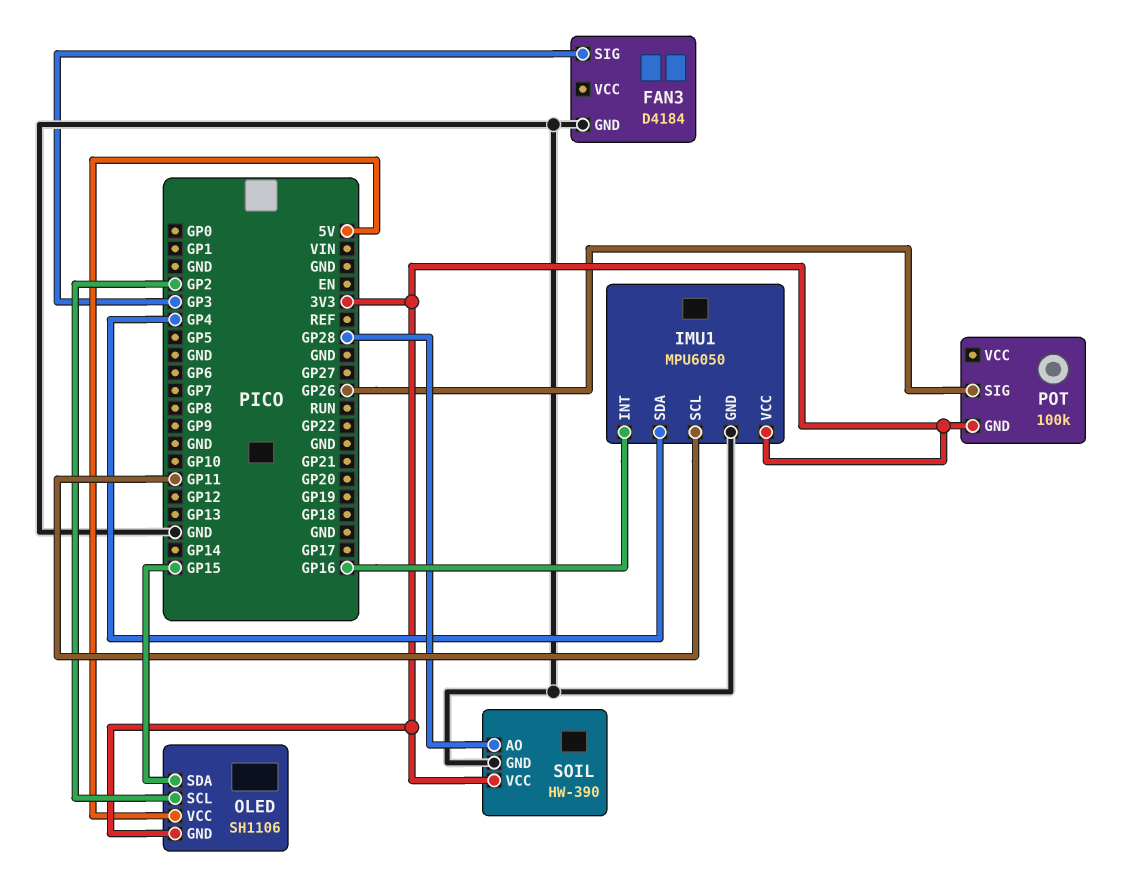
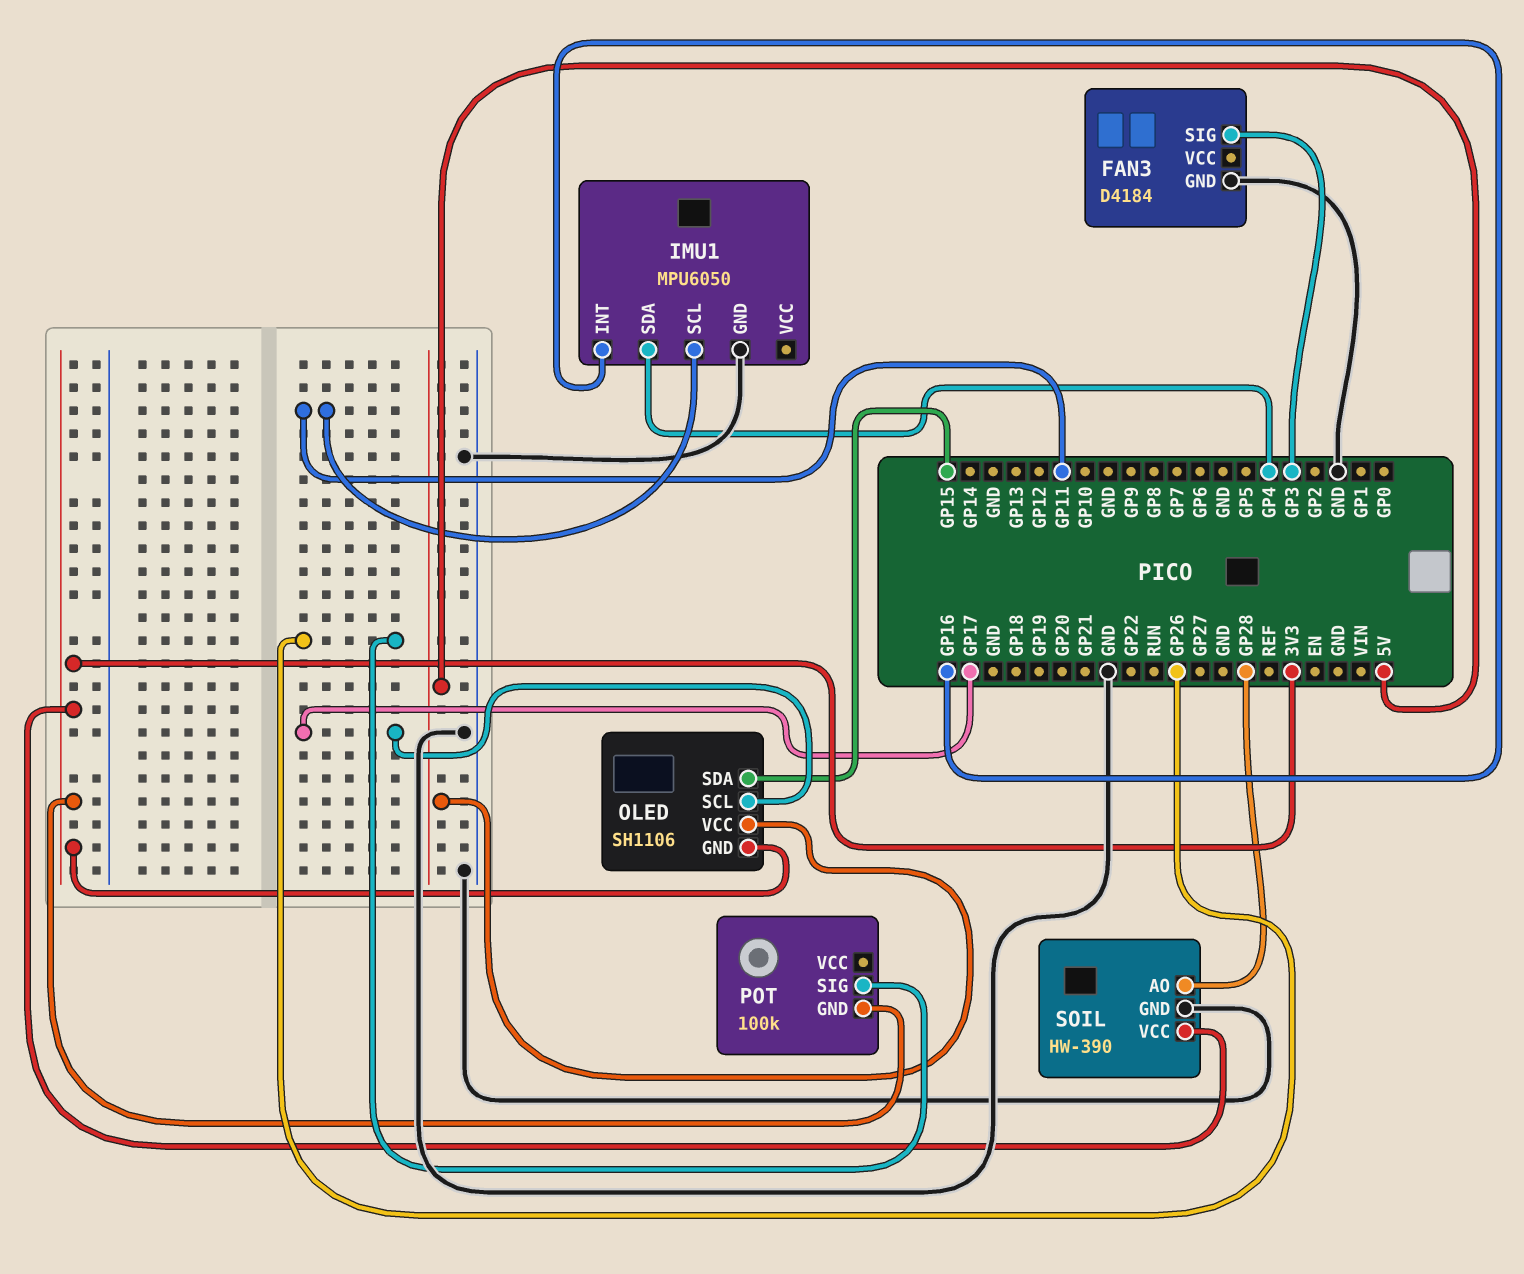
IMU1 pin VCC: 3V3 -> none
OLED pin SCL: GP2 -> GP17

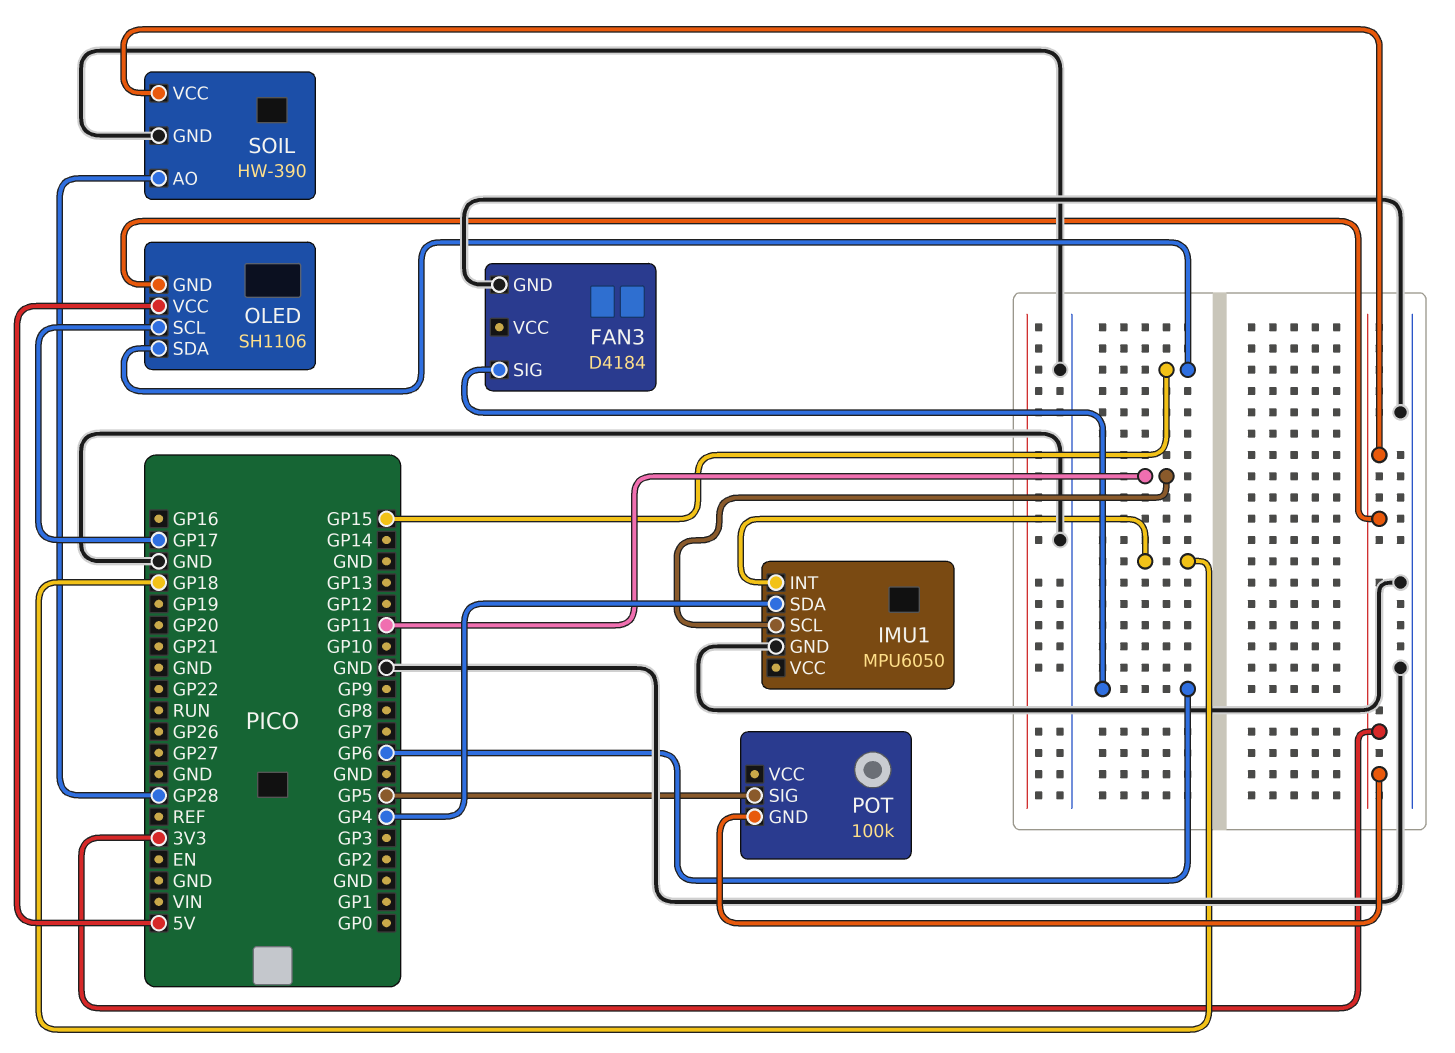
FAN3 pin SIG: GP3 -> GP6
IMU1 pin INT: GP16 -> GP18
POT pin SIG: GP26 -> GP5

